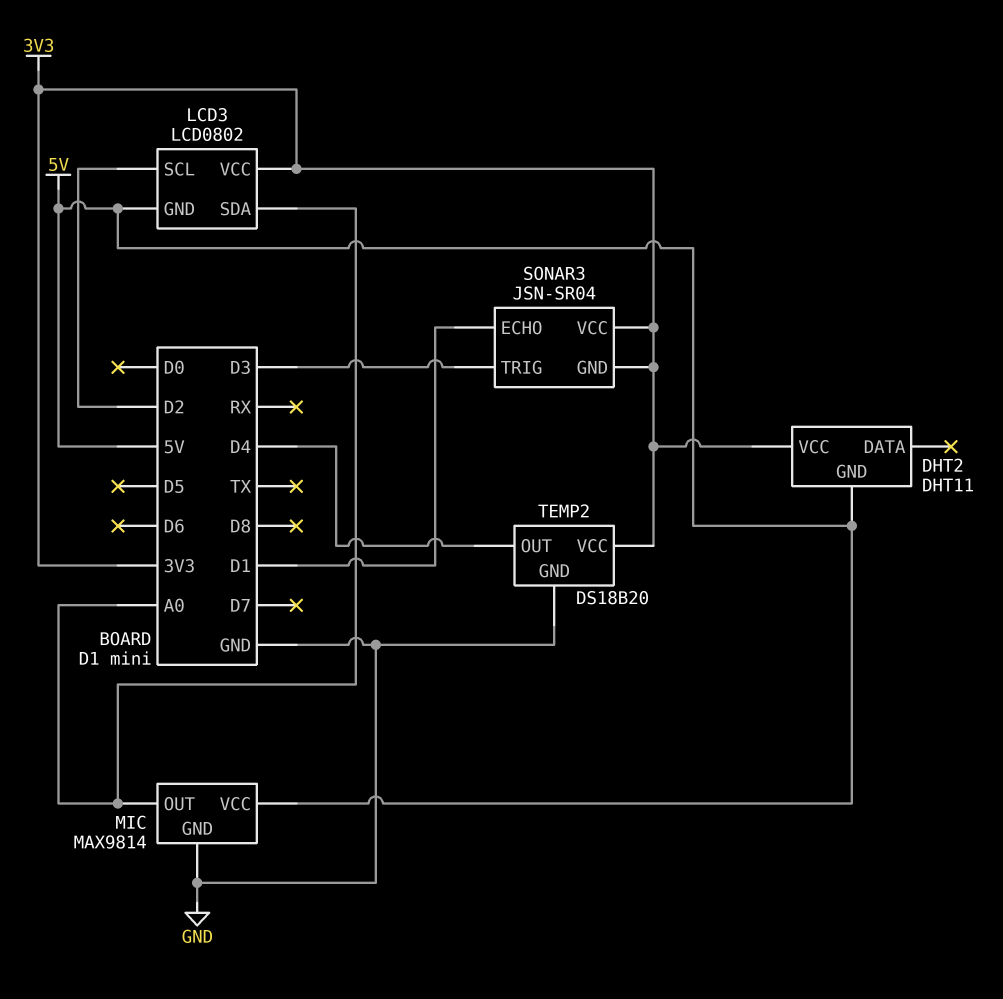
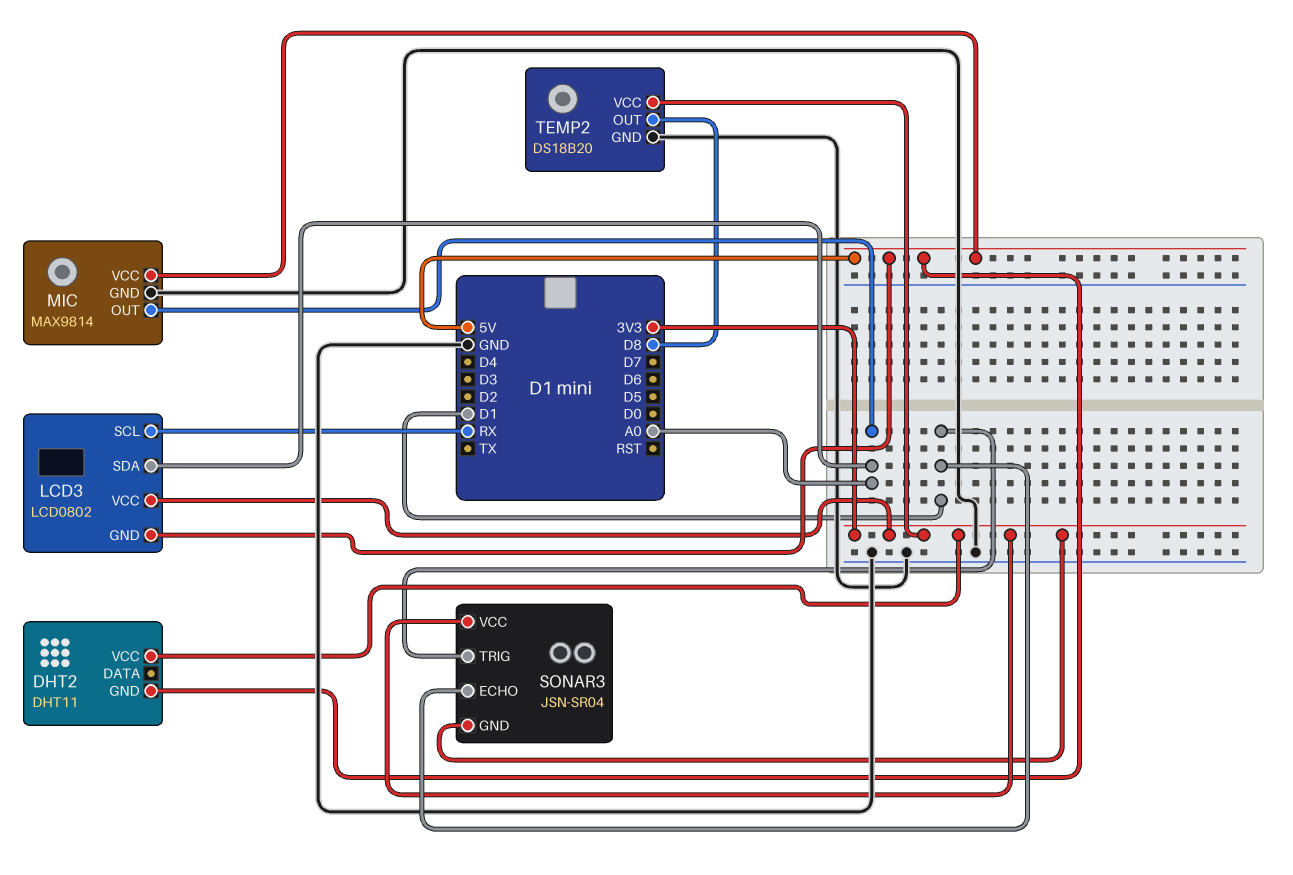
LCD3 pin SCL: D2 -> RX
SONAR3 pin TRIG: D3 -> D1
TEMP2 pin OUT: D4 -> D8

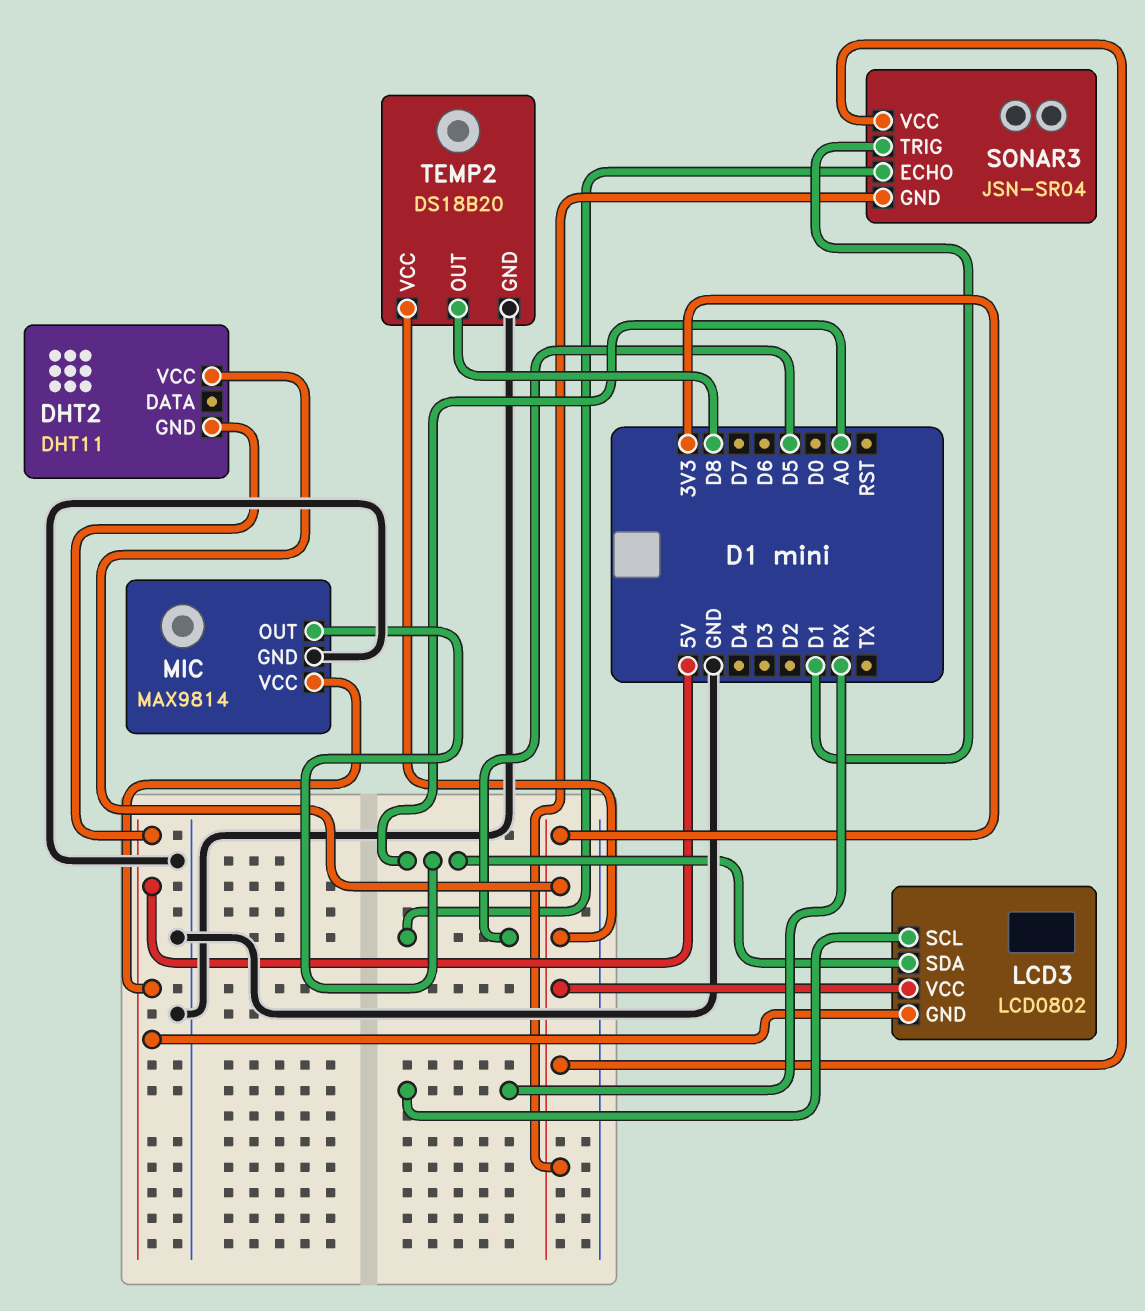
SONAR3 pin ECHO: D1 -> D5

